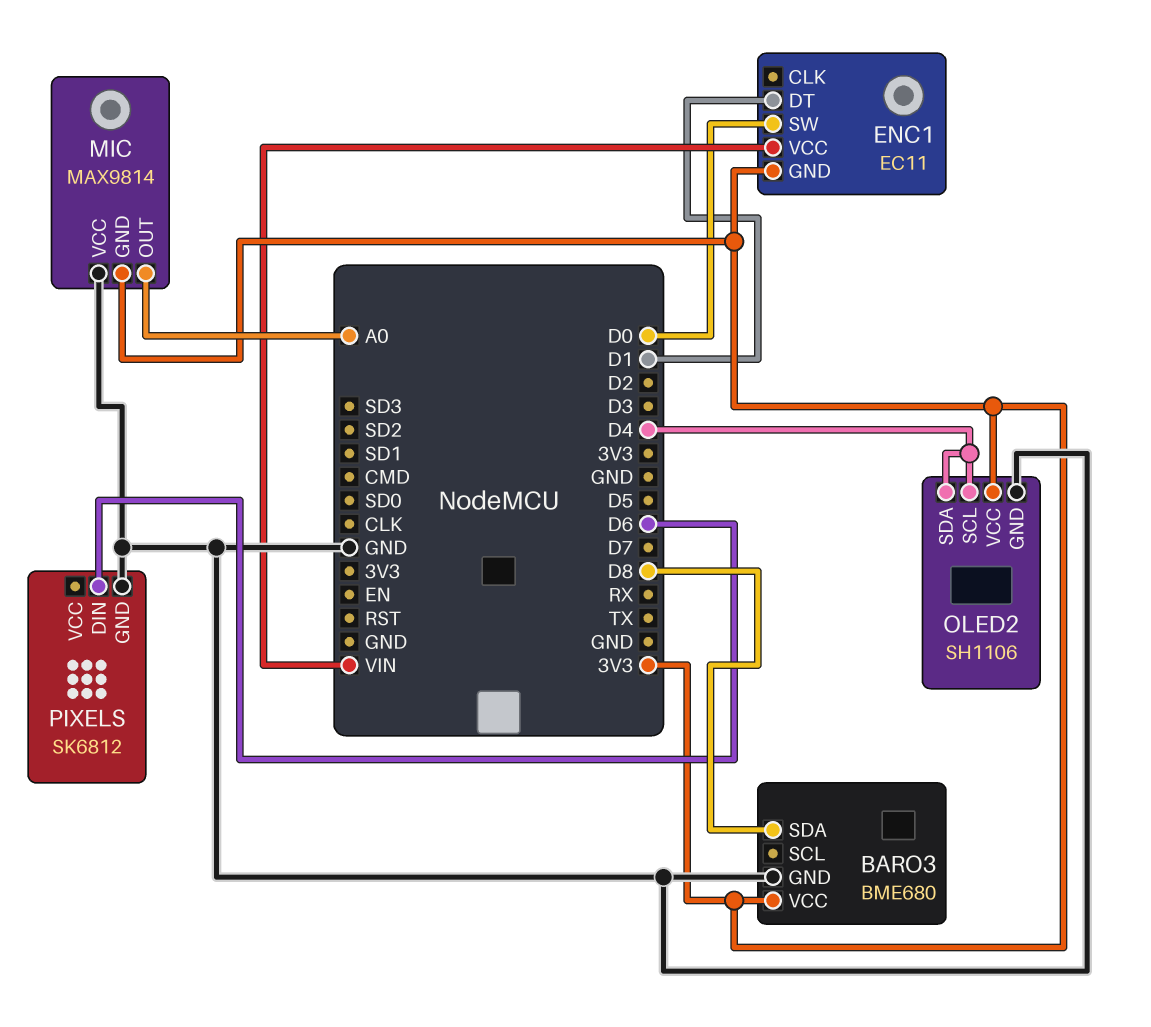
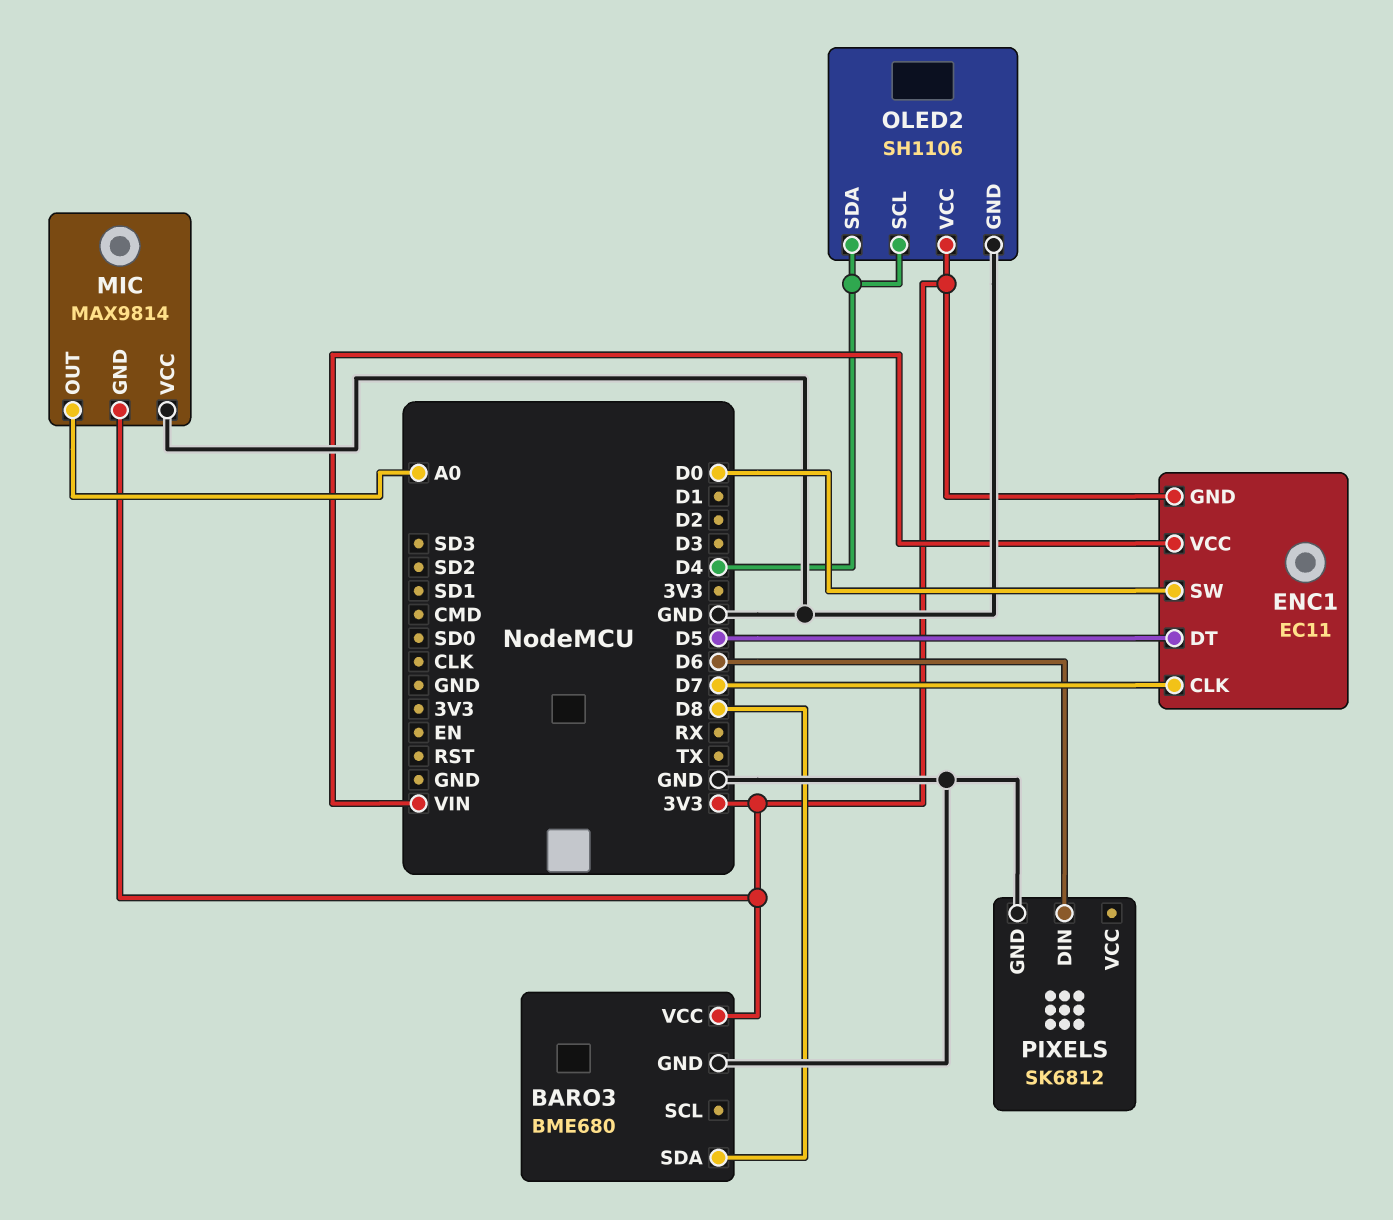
ENC1 pin CLK: none -> D7
ENC1 pin DT: D1 -> D5

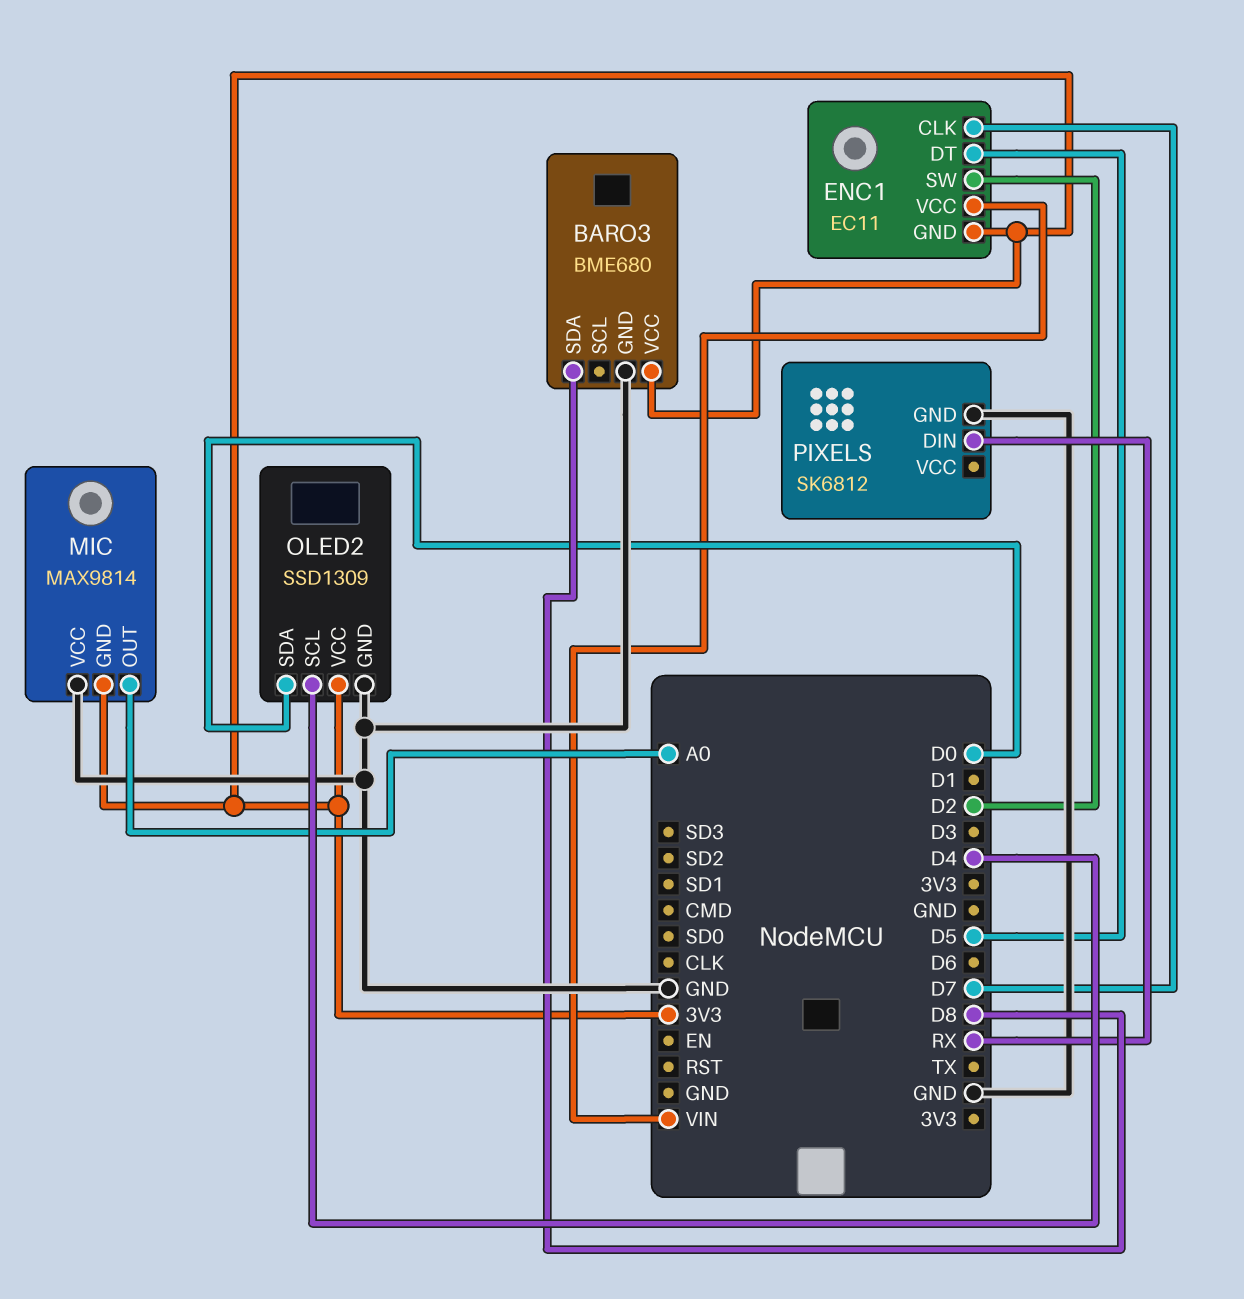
ENC1 pin SW: D0 -> D2
OLED2: SH1106 -> SSD1309
OLED2 pin SDA: D4 -> D0
PIXELS pin DIN: D6 -> RX

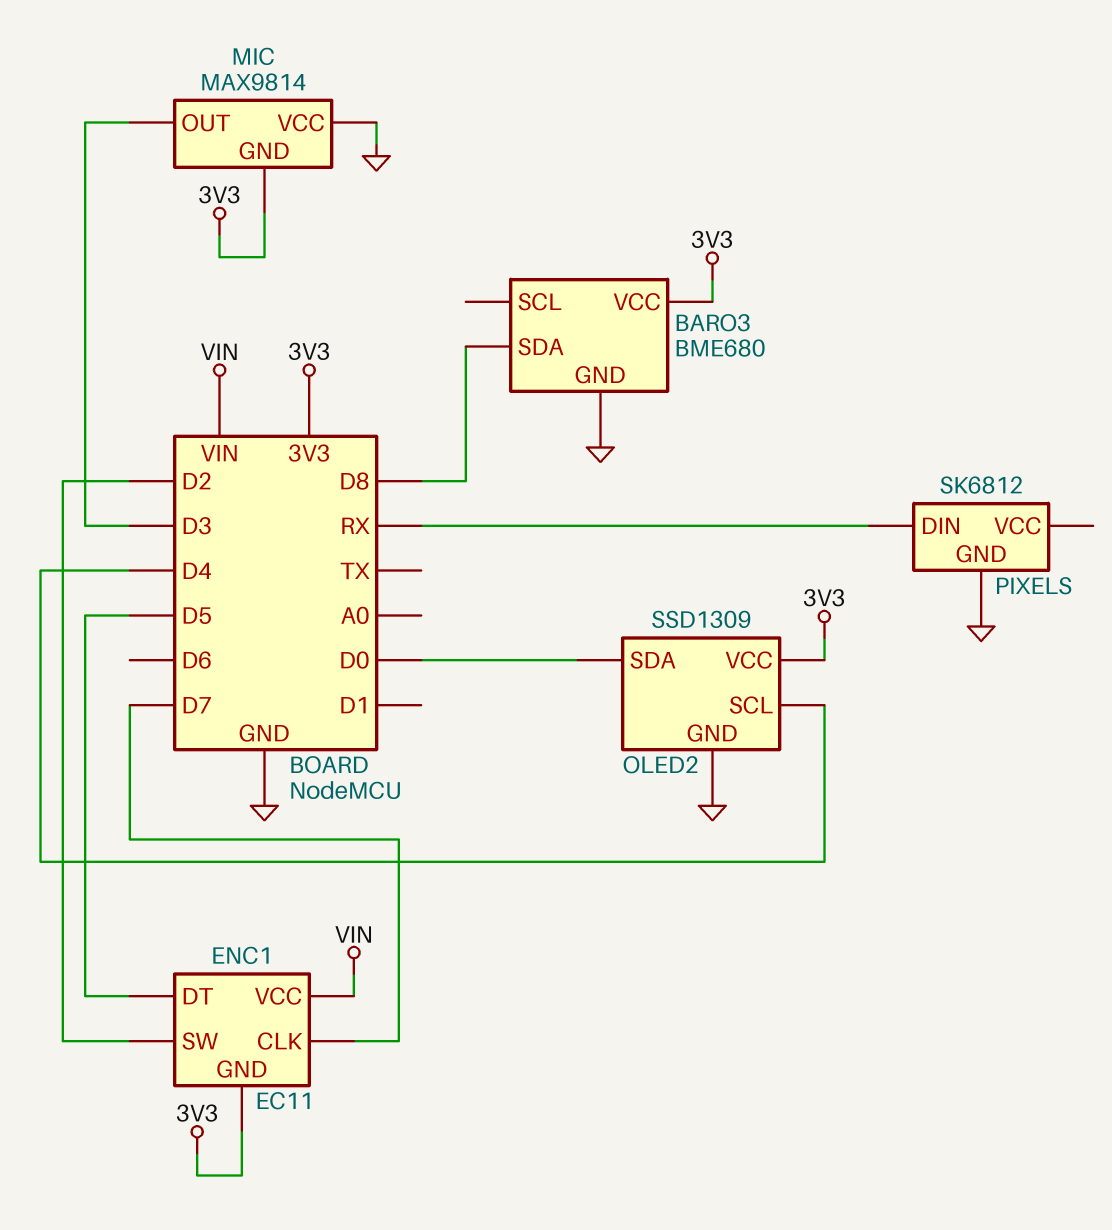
MIC pin OUT: A0 -> D3

